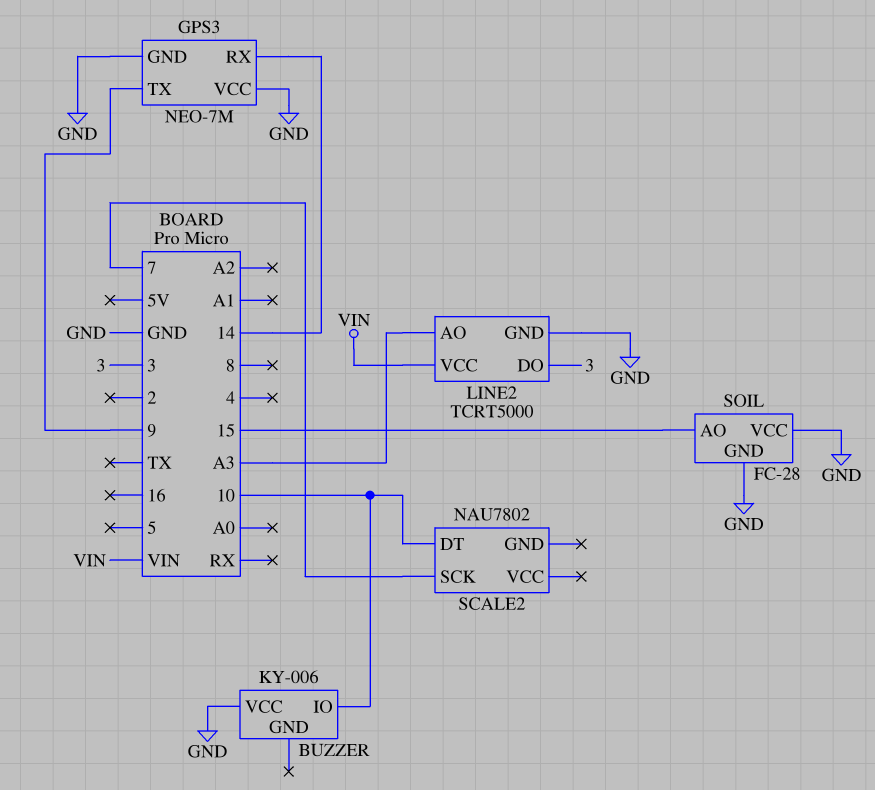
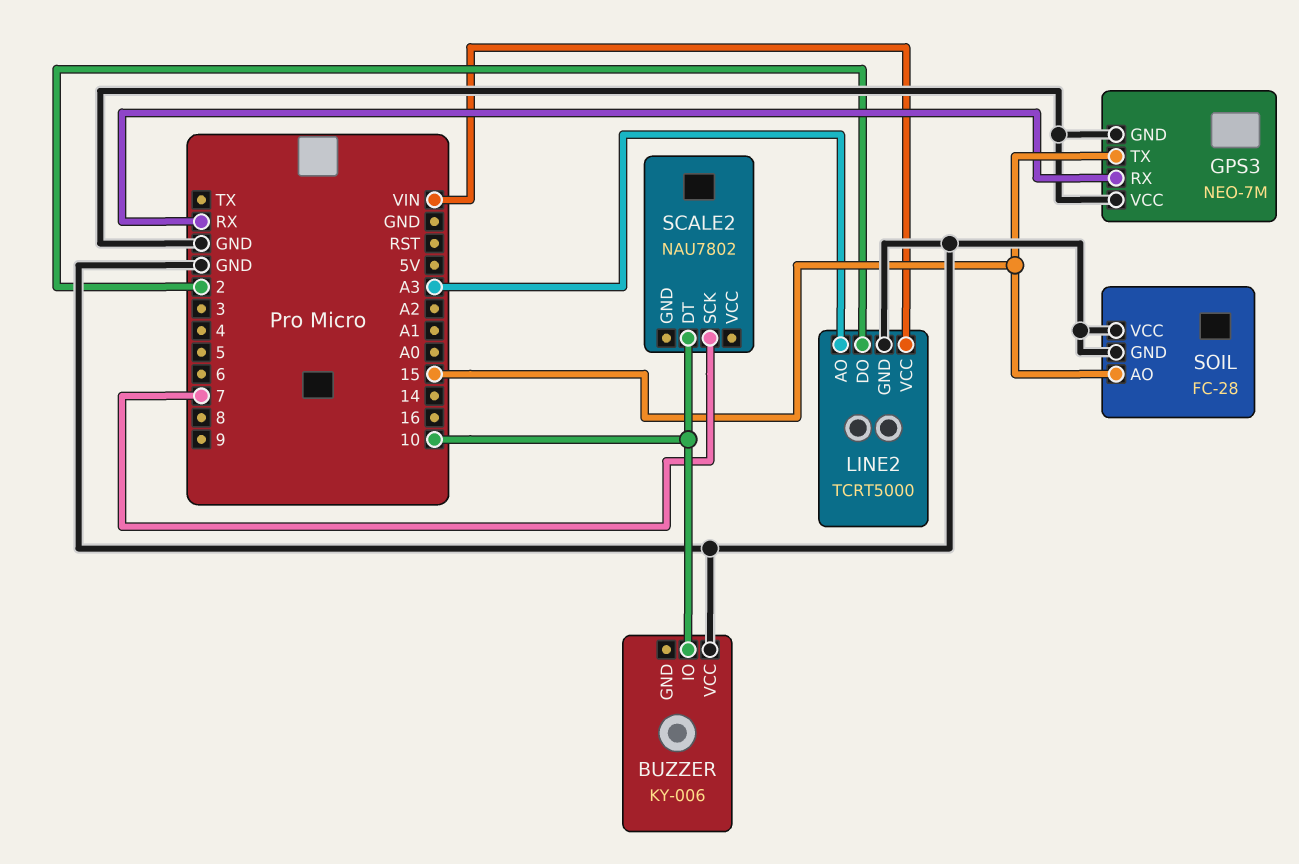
GPS3 pin RX: 14 -> RX
GPS3 pin TX: 9 -> 15
LINE2 pin DO: 3 -> 2

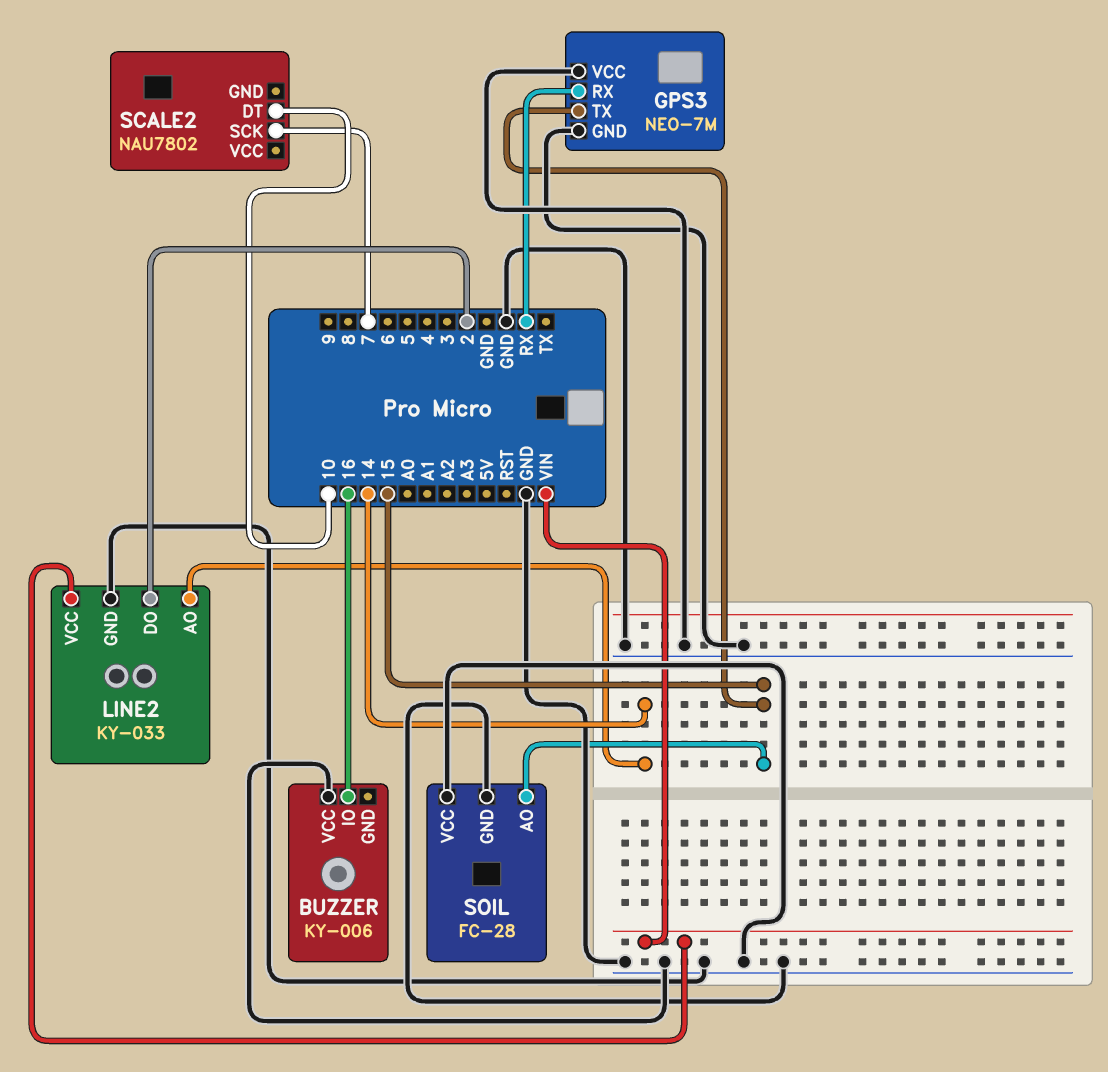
BUZZER pin IO: 10 -> 16
LINE2: TCRT5000 -> KY-033
LINE2 pin AO: A3 -> 14

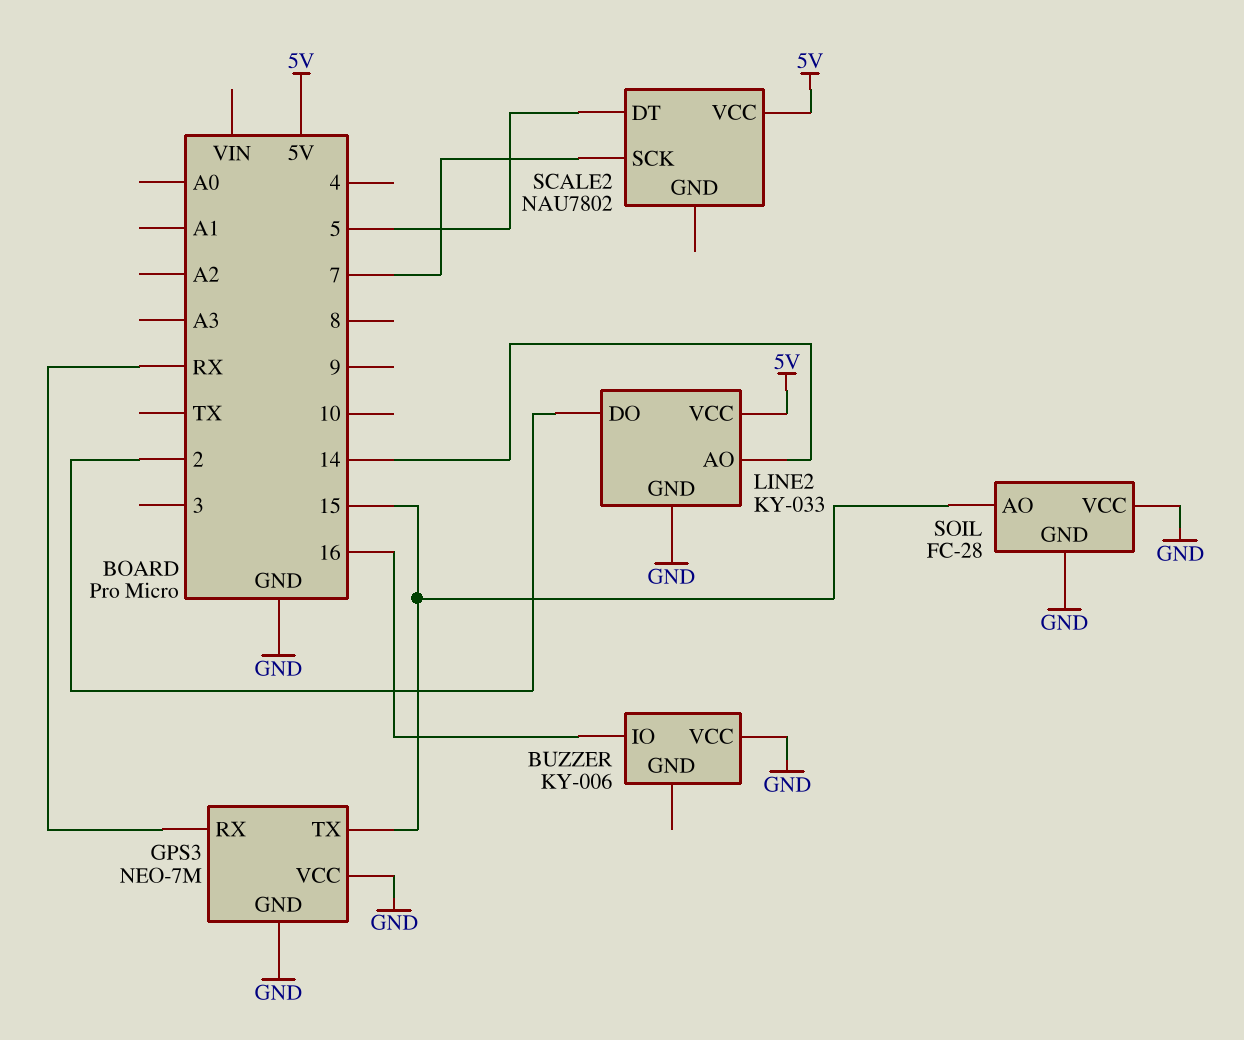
LINE2 pin VCC: VIN -> 5V
SCALE2 pin DT: 10 -> 5
SCALE2 pin VCC: none -> 5V

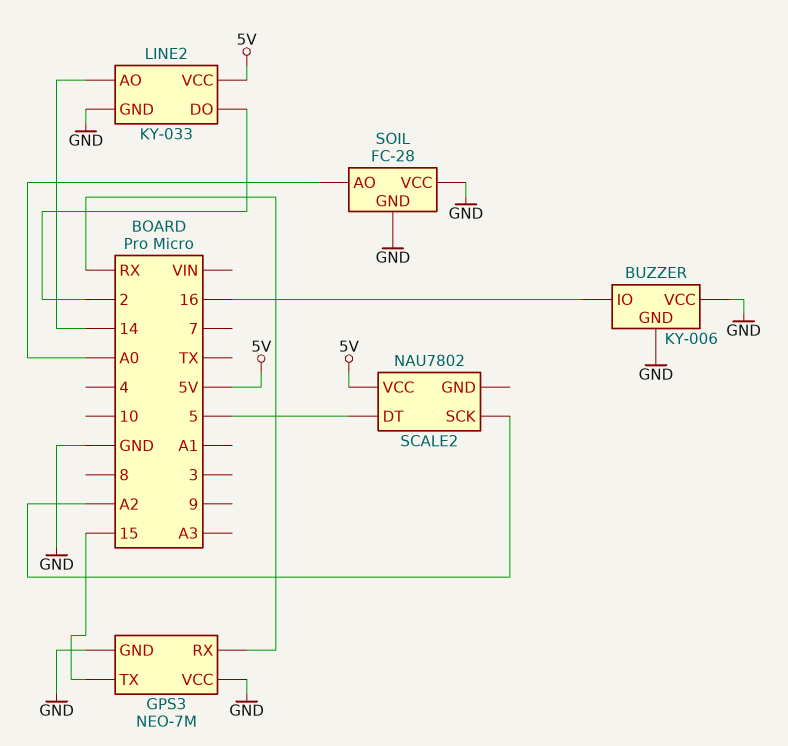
BUZZER pin GND: none -> GND
SCALE2 pin SCK: 7 -> A2
SOIL pin AO: 15 -> A0

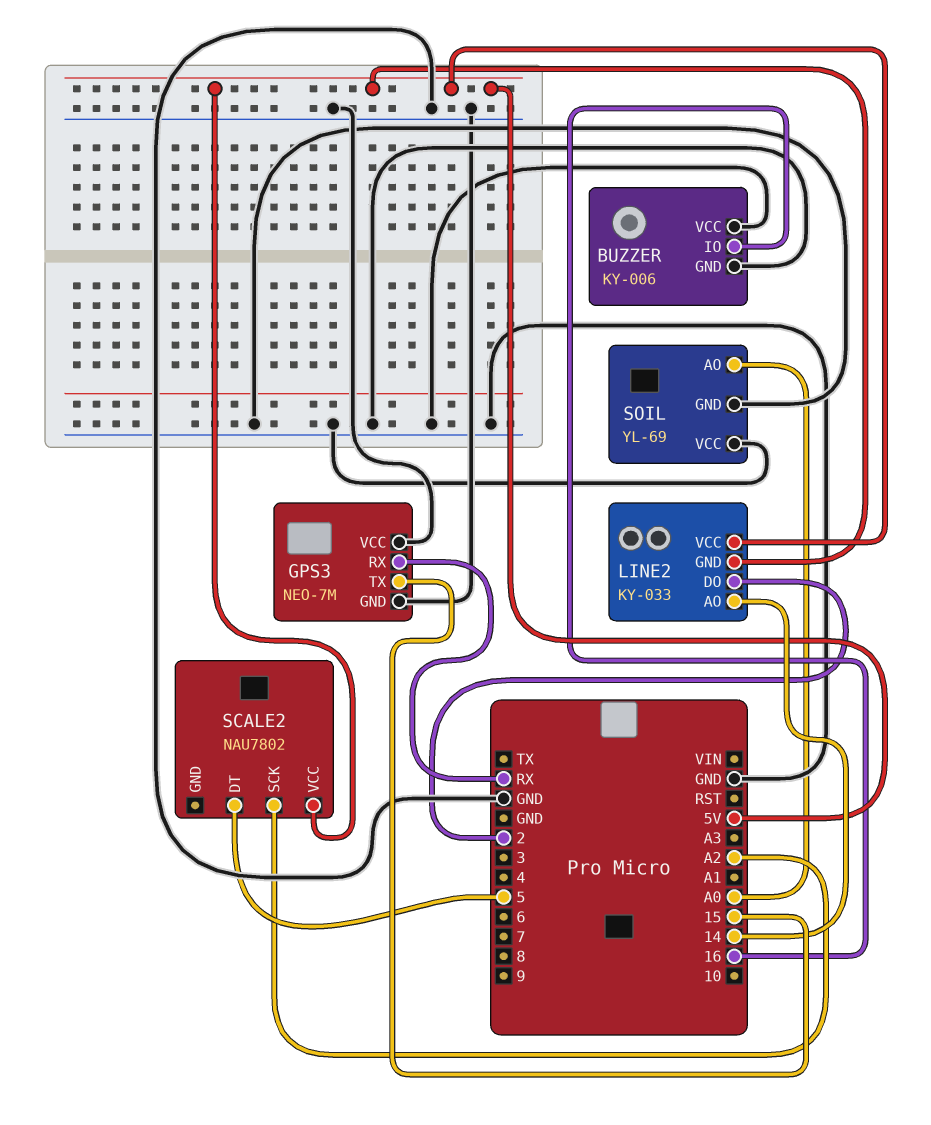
LINE2 pin GND: GND -> 5V
SOIL: FC-28 -> YL-69

